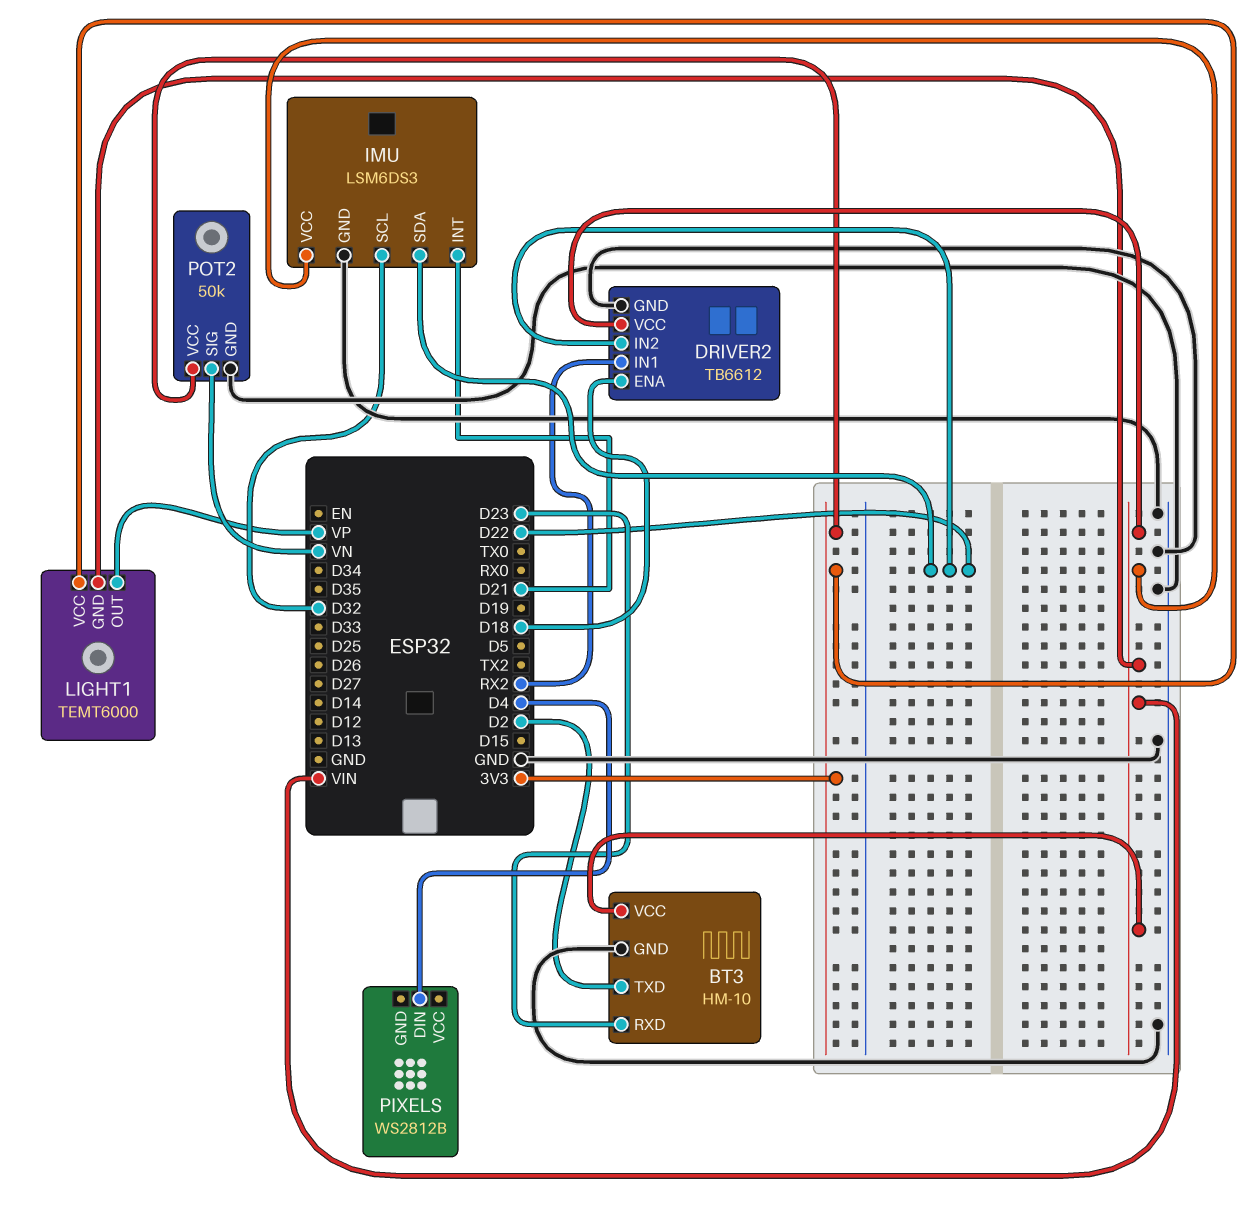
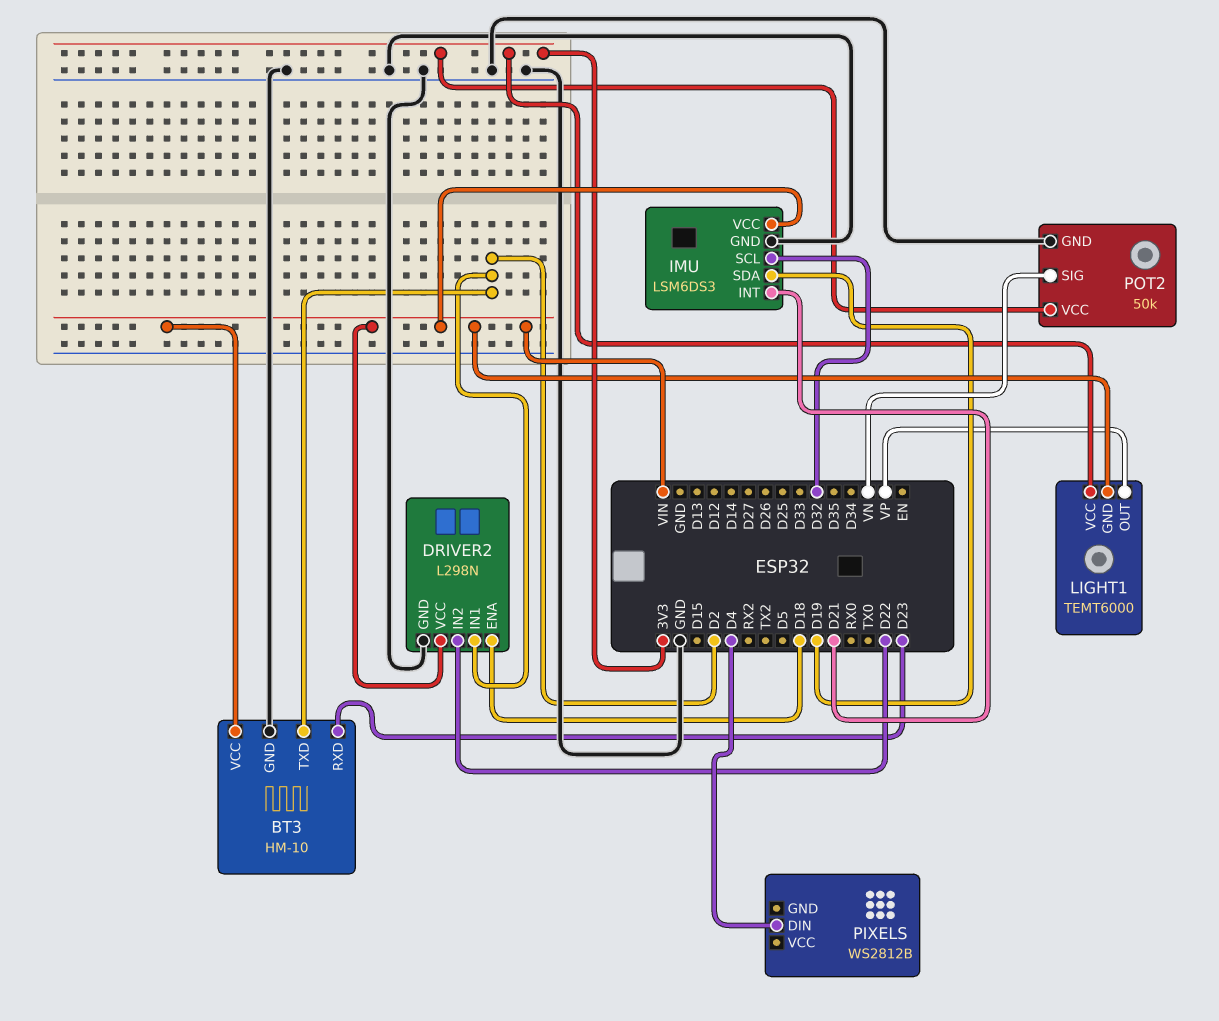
DRIVER2: TB6612 -> L298N
DRIVER2 pin IN1: RX2 -> D2
IMU pin SDA: D22 -> D19

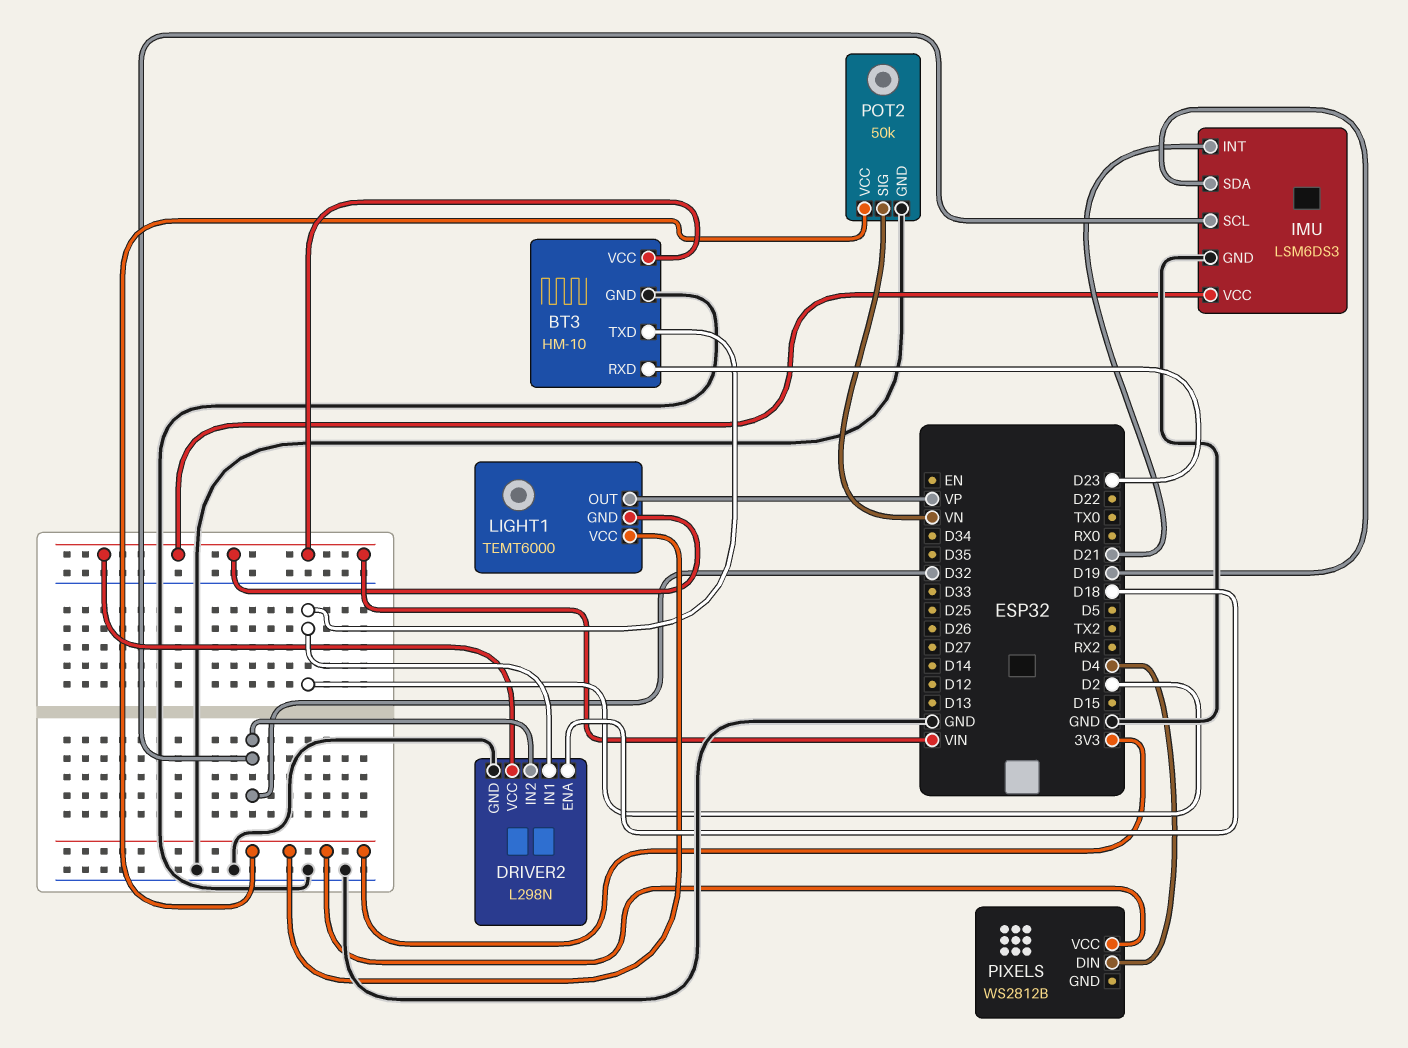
DRIVER2 pin IN2: D22 -> D32
PIXELS pin VCC: none -> 3V3

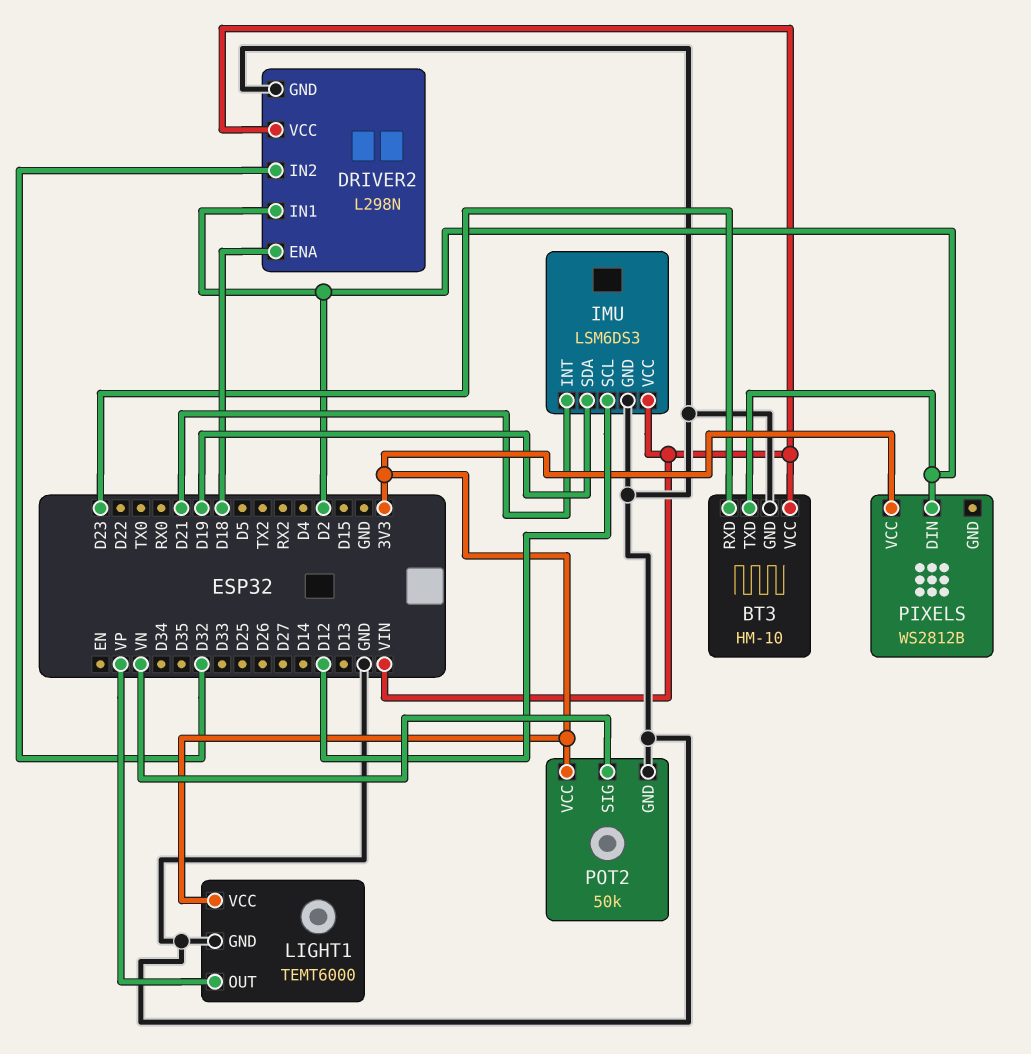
IMU pin SCL: D32 -> D12
LIGHT1 pin GND: VIN -> GND
PIXELS pin DIN: D4 -> D2

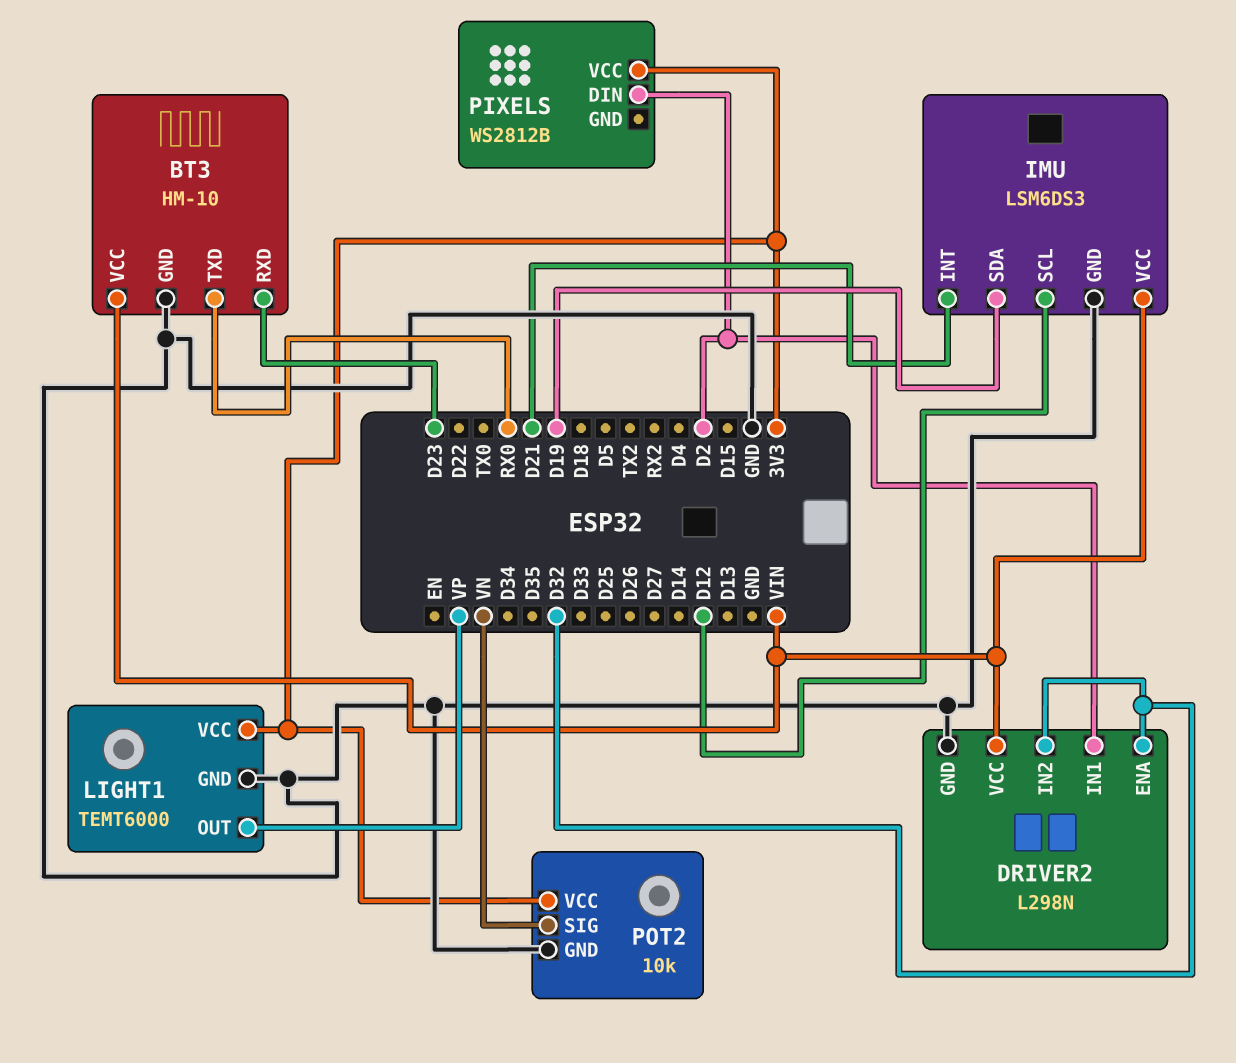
BT3 pin TXD: D2 -> RX0
DRIVER2 pin ENA: D18 -> D32
POT2: 50k -> 10k

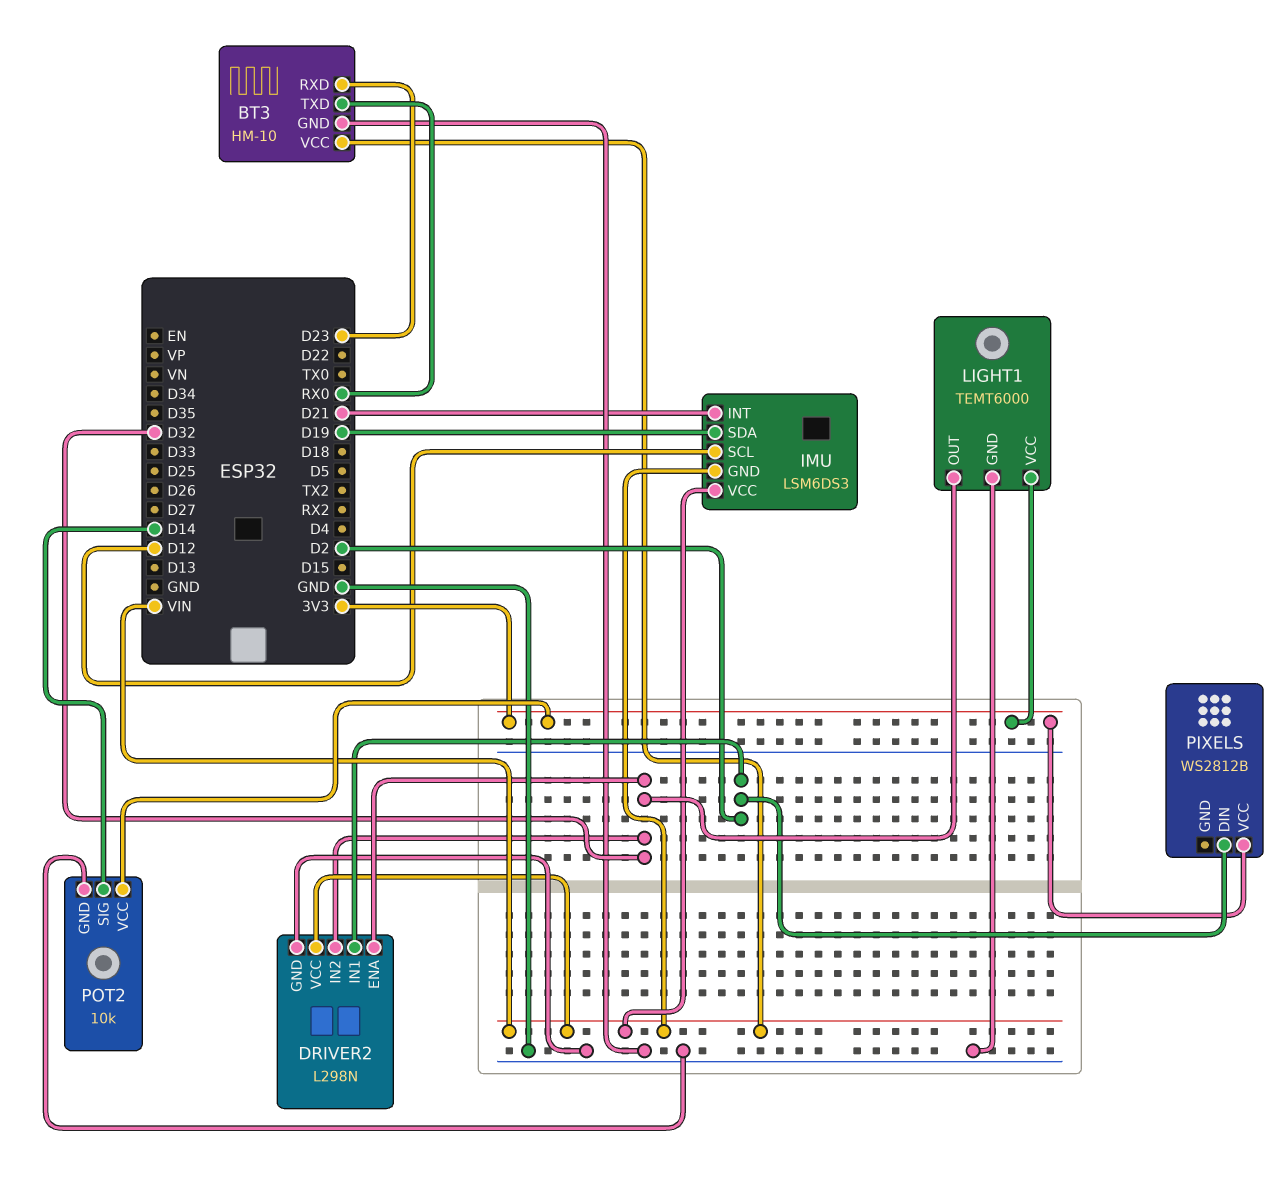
IMU pin GND: GND -> VIN
LIGHT1 pin OUT: VP -> D32
POT2 pin SIG: VN -> D14

